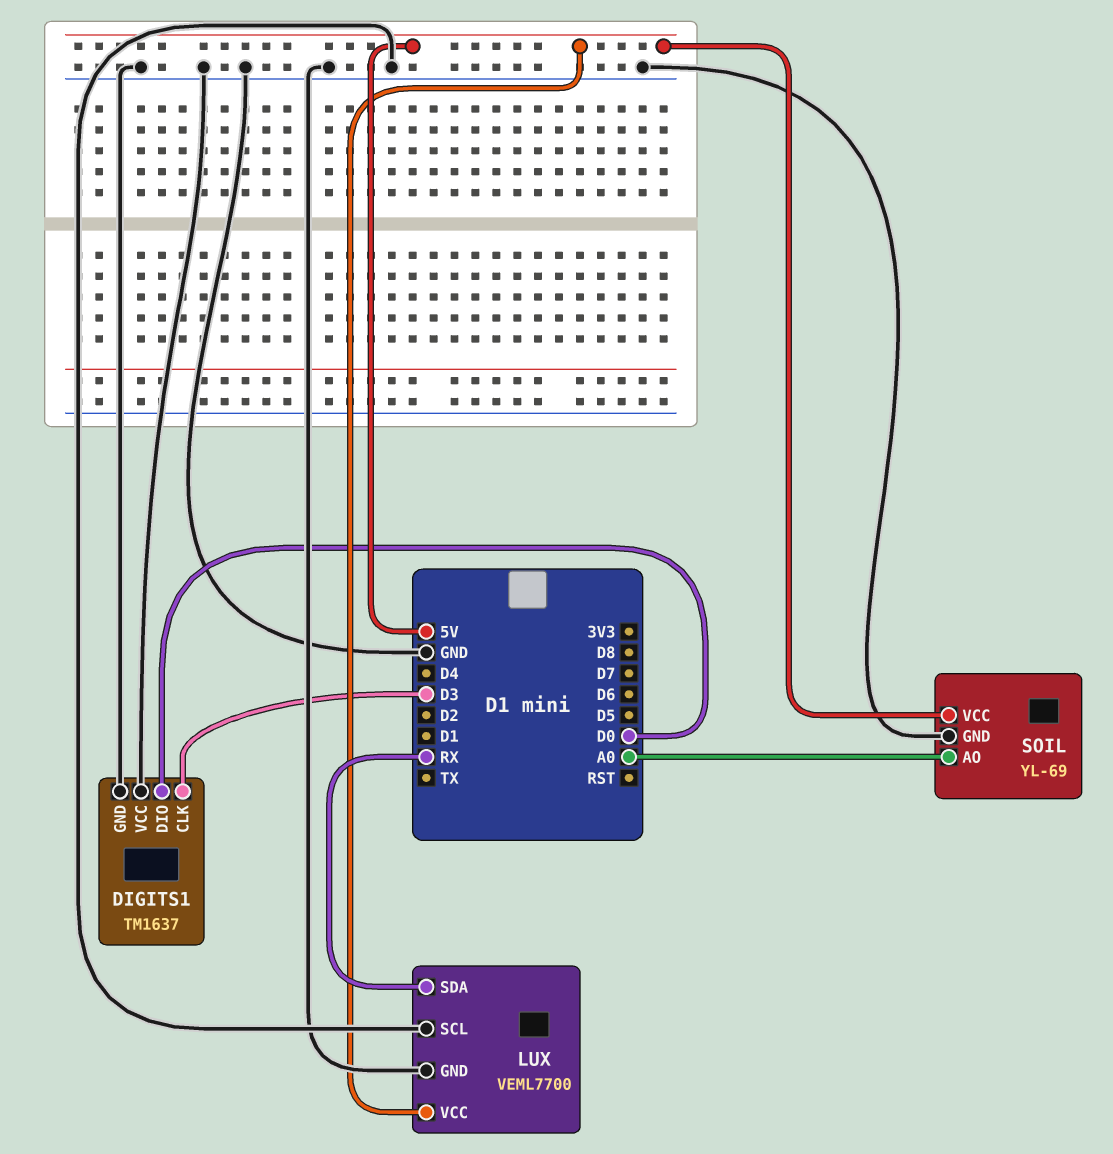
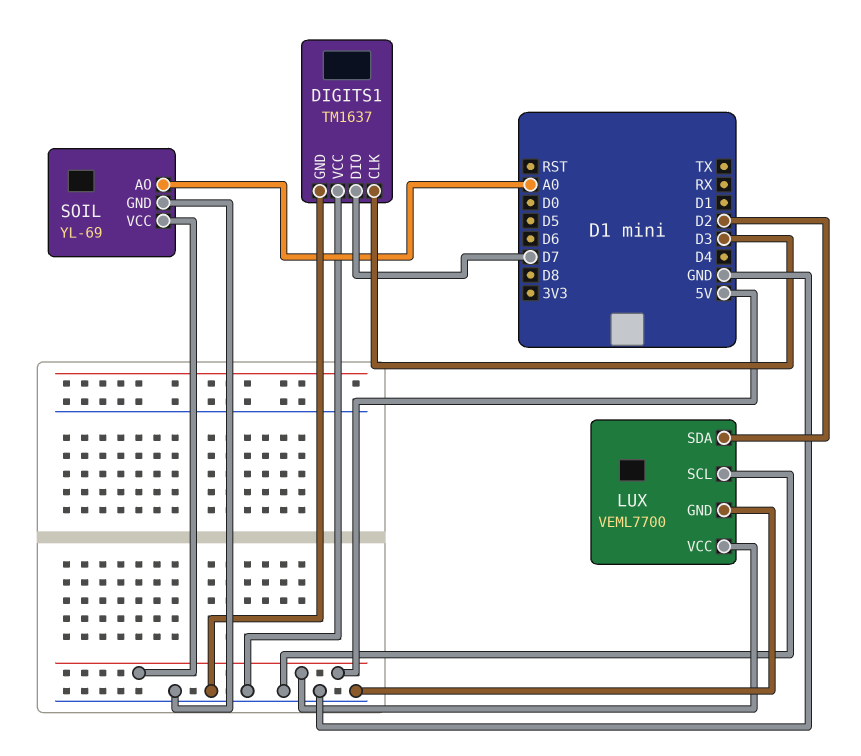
DIGITS1 pin DIO: D0 -> D7
LUX pin SDA: RX -> D2

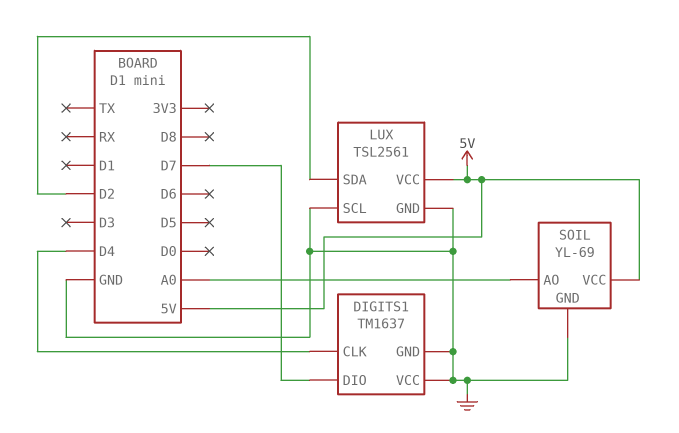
DIGITS1 pin CLK: D3 -> D4
LUX: VEML7700 -> TSL2561

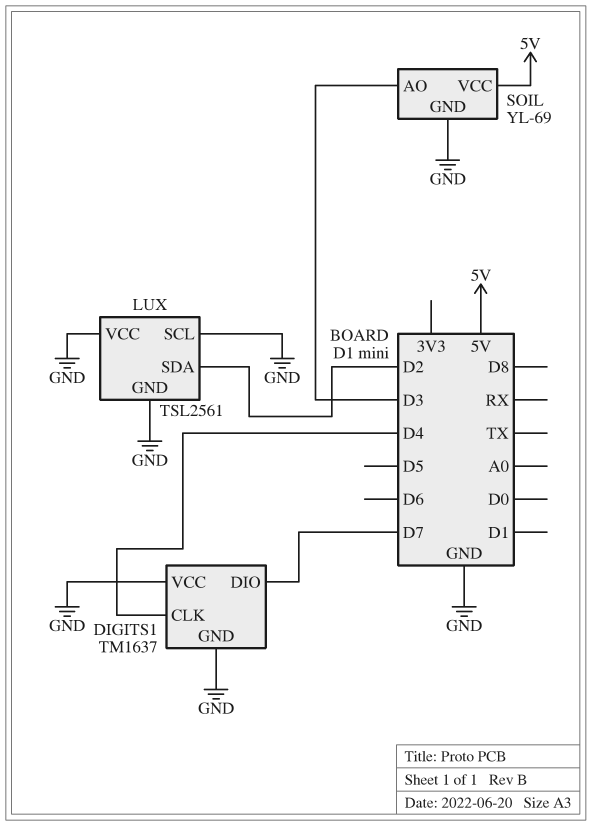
LUX pin VCC: 5V -> GND
SOIL pin AO: A0 -> D3

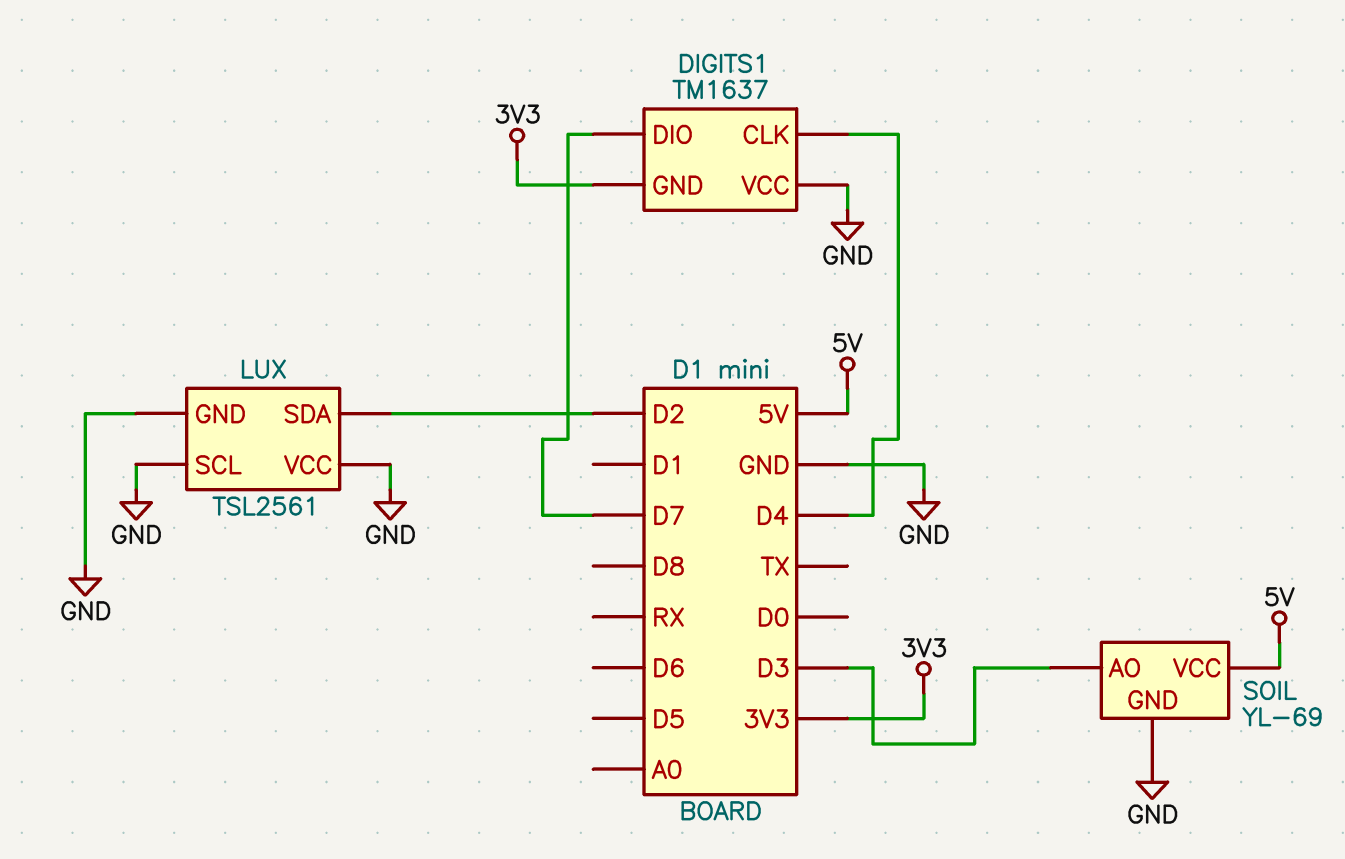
DIGITS1 pin GND: GND -> 3V3

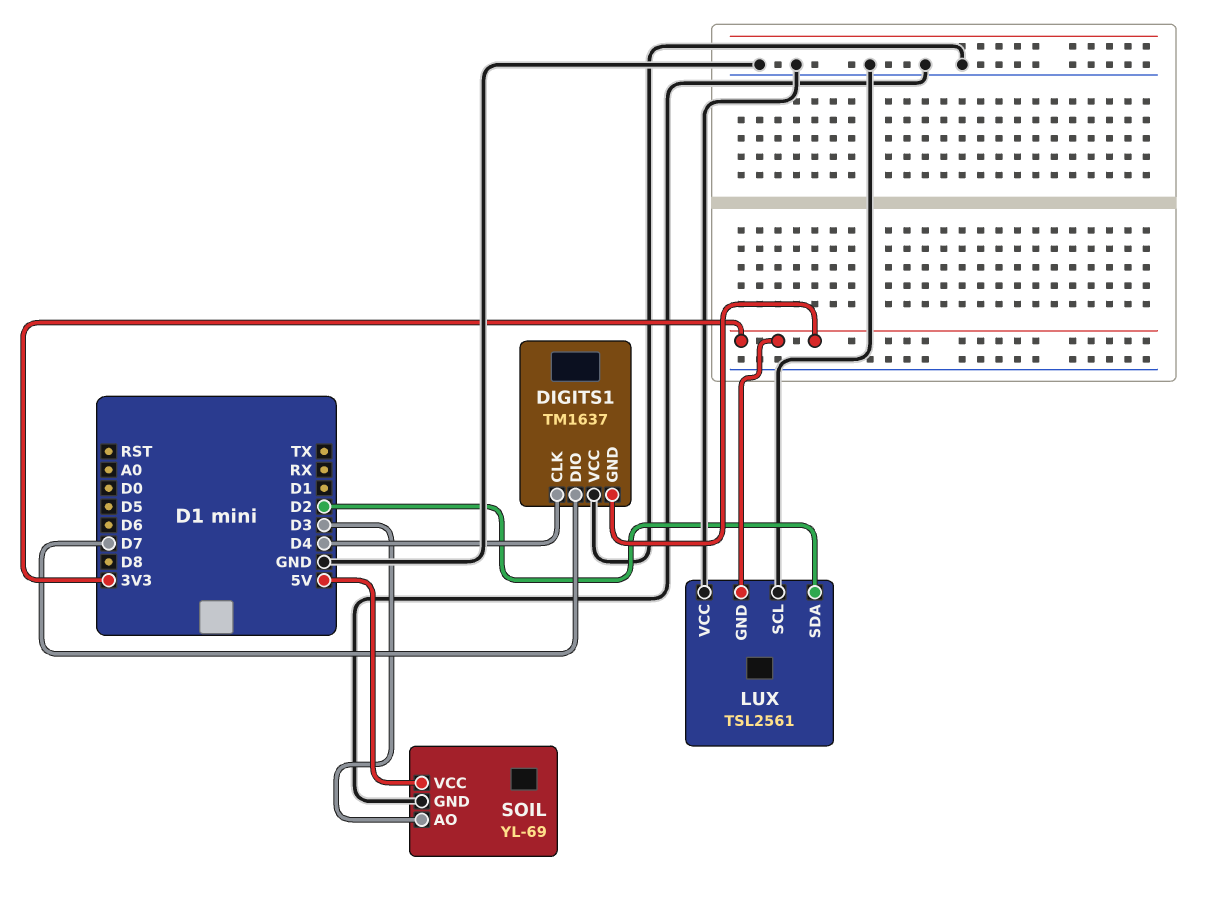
LUX pin GND: GND -> 3V3

